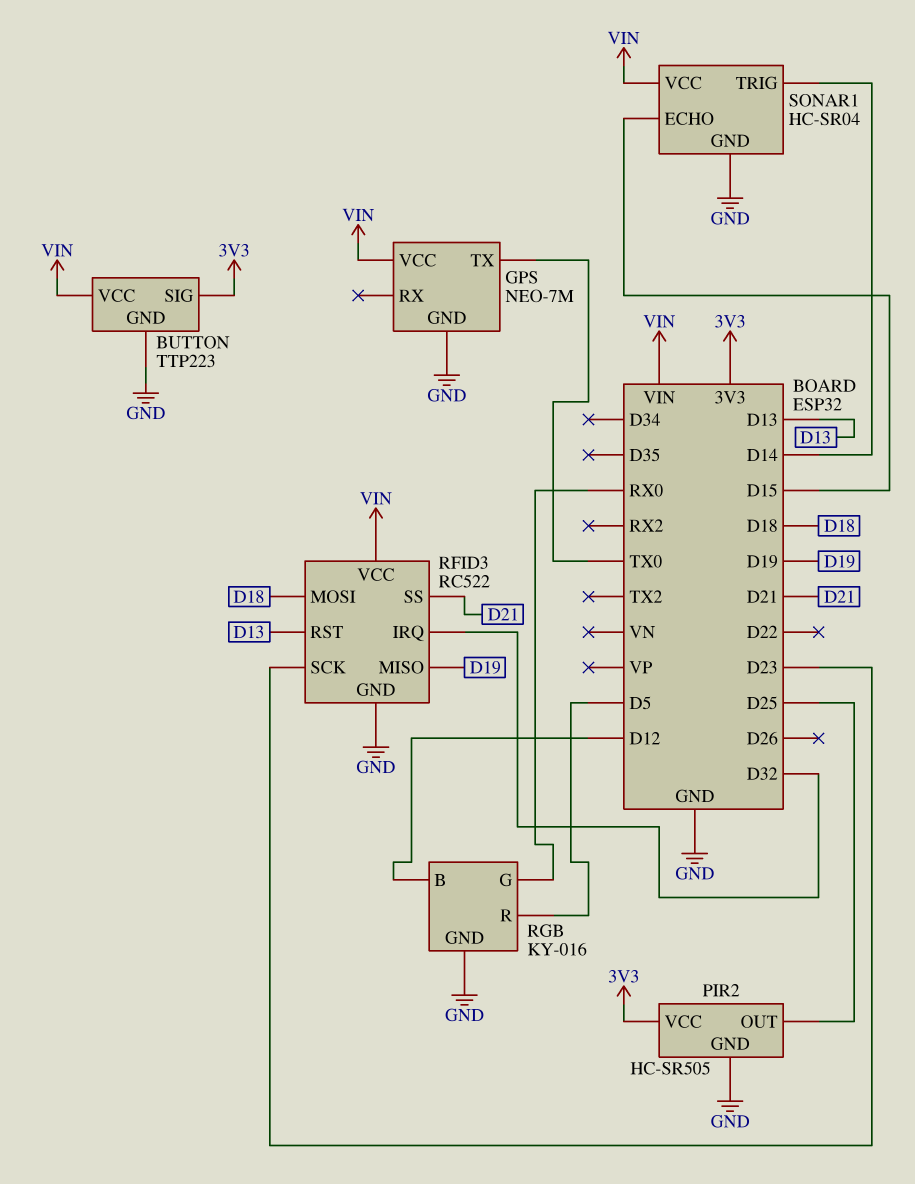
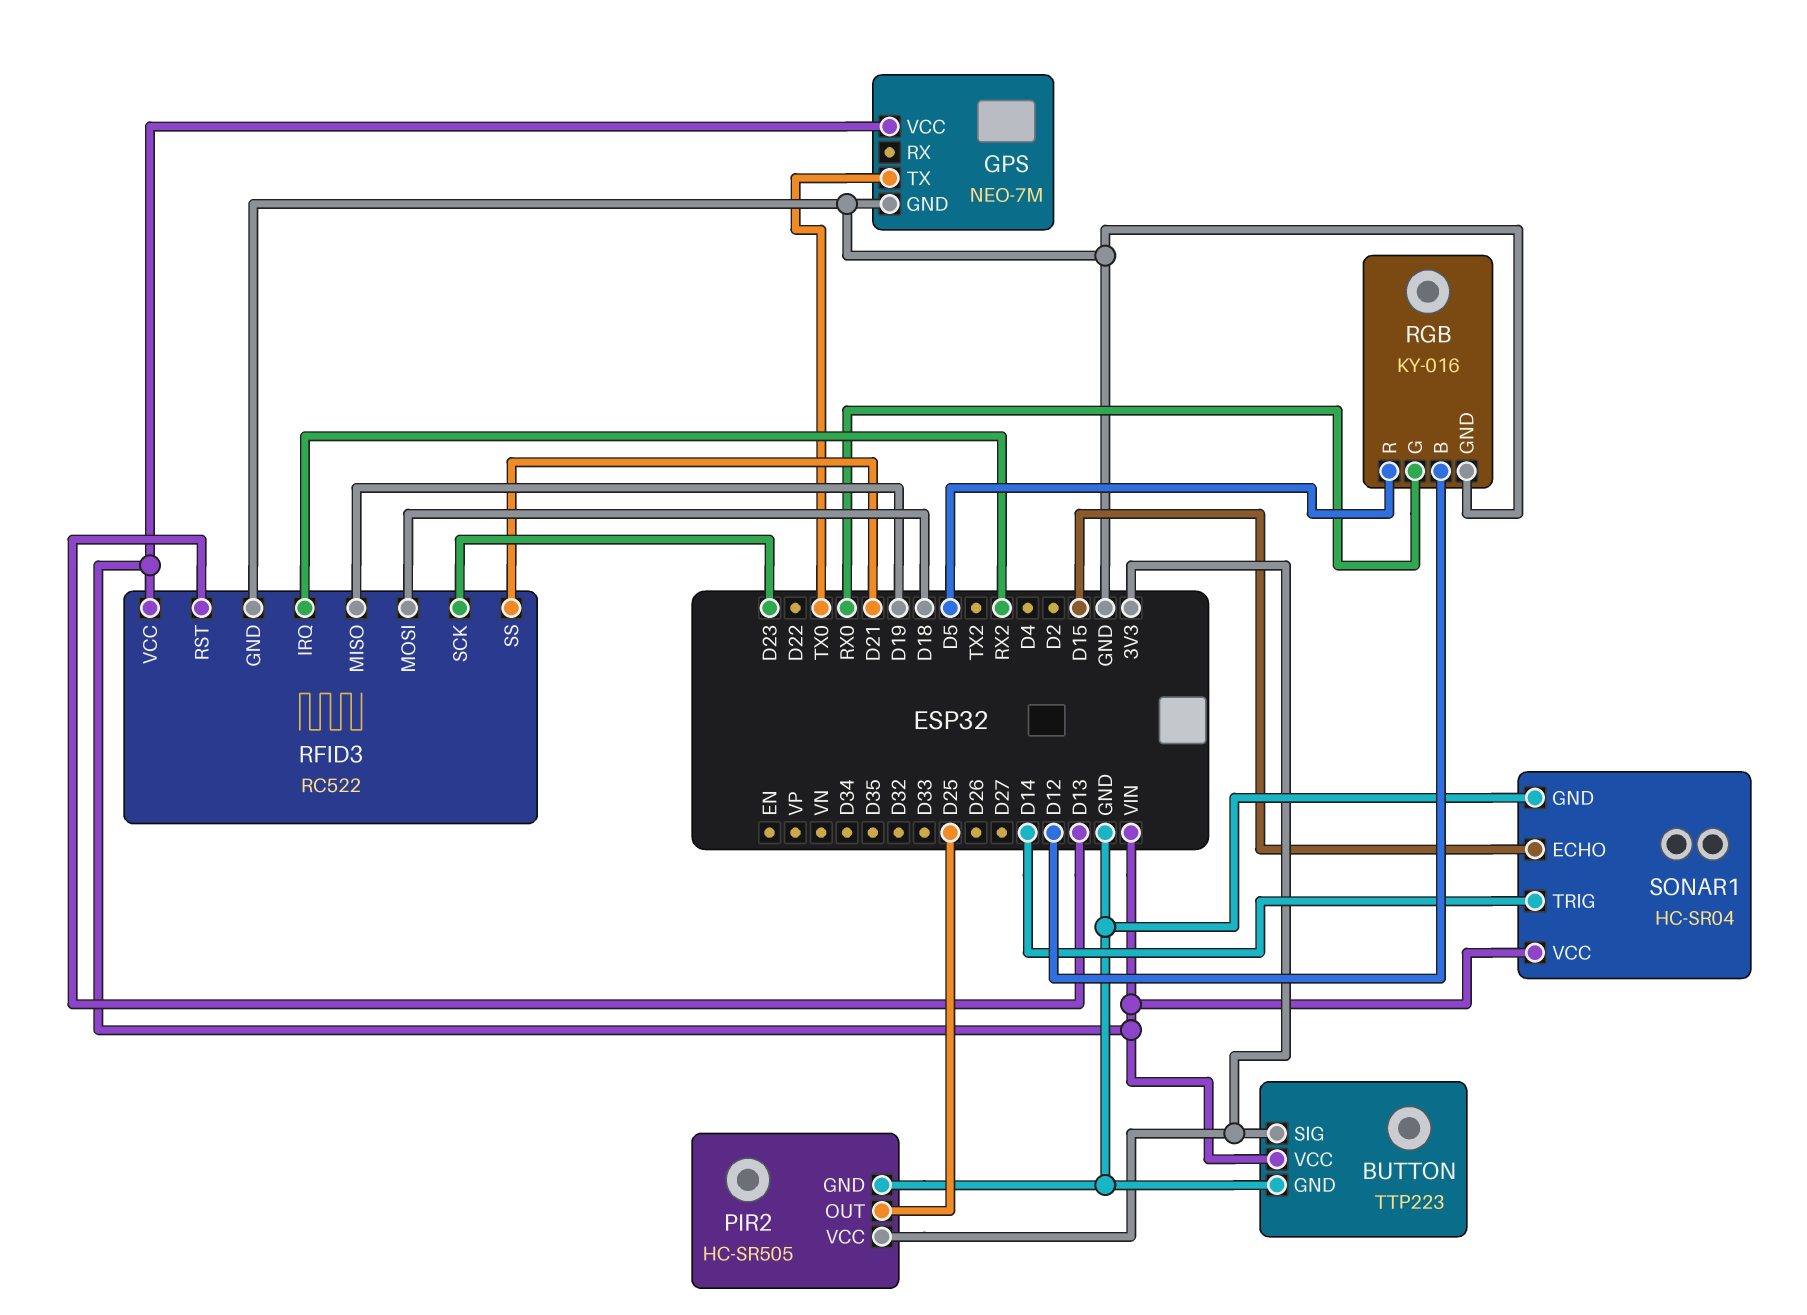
RFID3 pin IRQ: D32 -> RX2

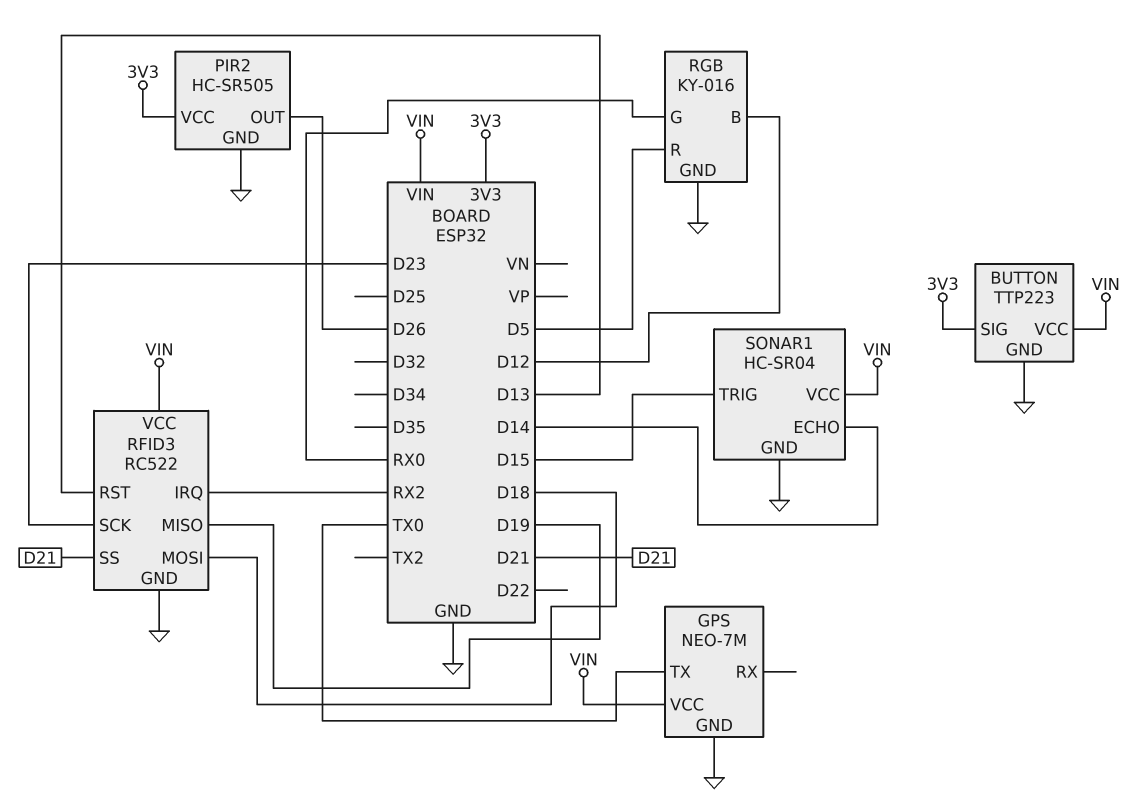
PIR2 pin OUT: D25 -> D26
SONAR1 pin ECHO: D15 -> D14
SONAR1 pin TRIG: D14 -> D15

